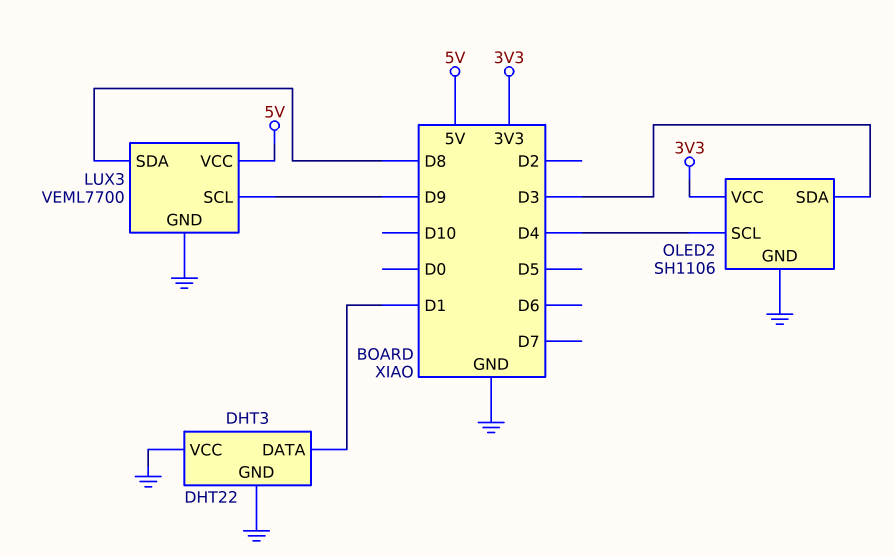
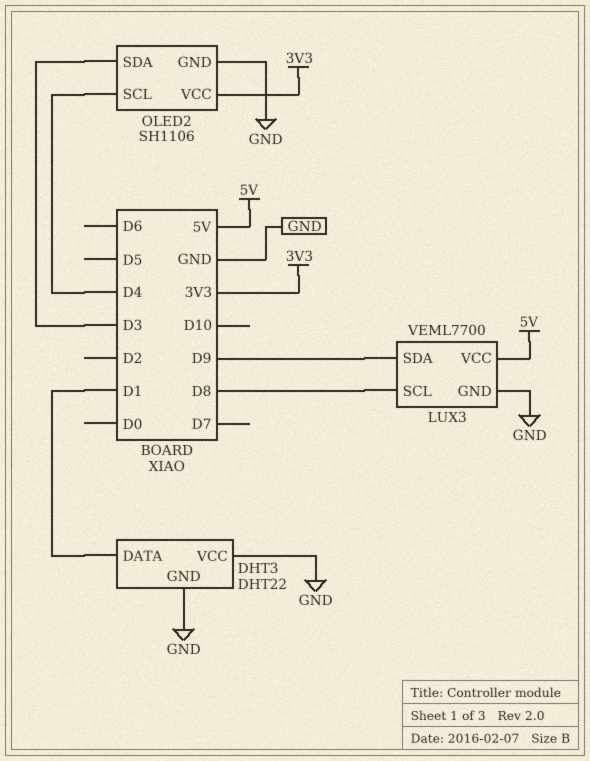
LUX3 pin SCL: D9 -> D8
LUX3 pin SDA: D8 -> D9

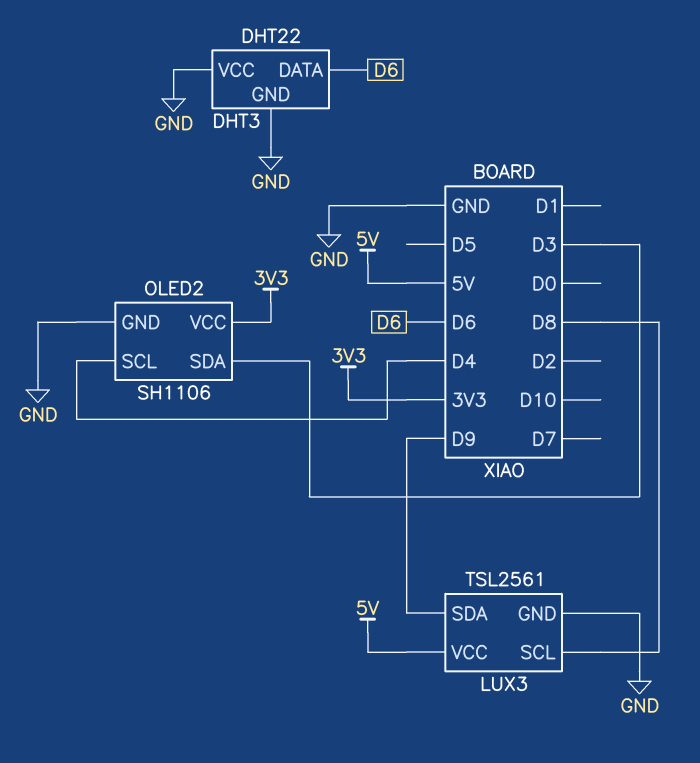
DHT3 pin DATA: D1 -> D6
LUX3: VEML7700 -> TSL2561

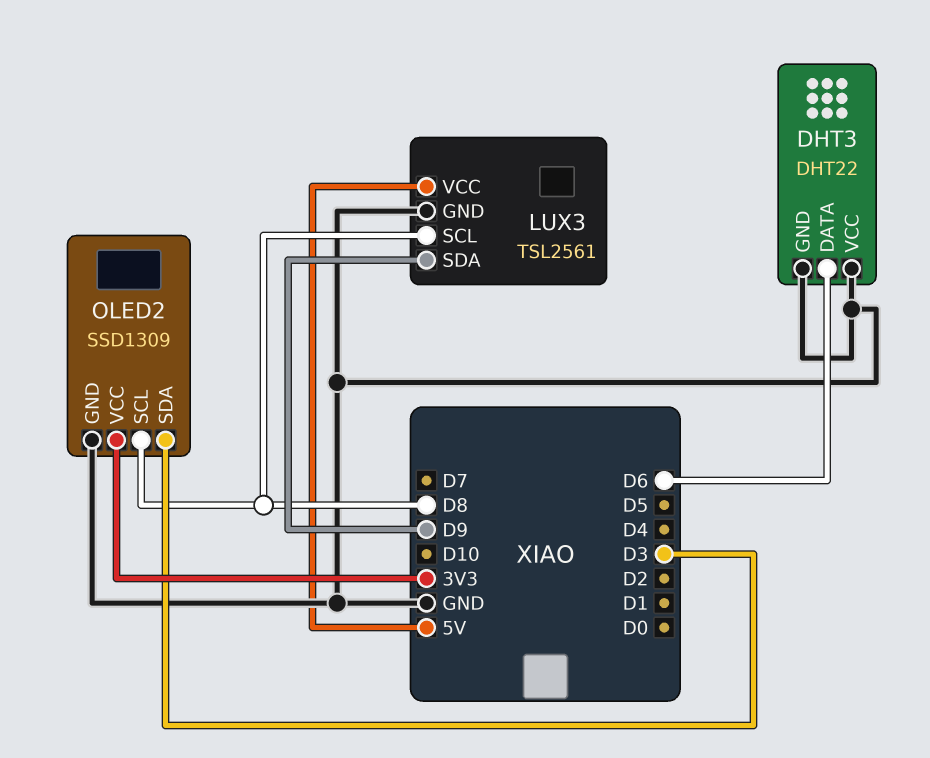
OLED2: SH1106 -> SSD1309
OLED2 pin SCL: D4 -> D8

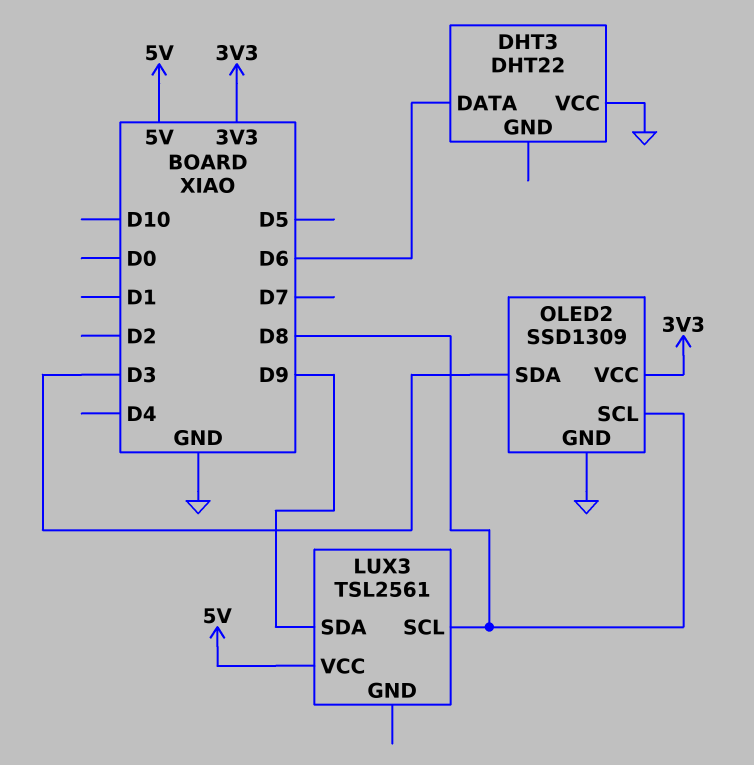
DHT3 pin GND: GND -> none
LUX3 pin GND: GND -> none

